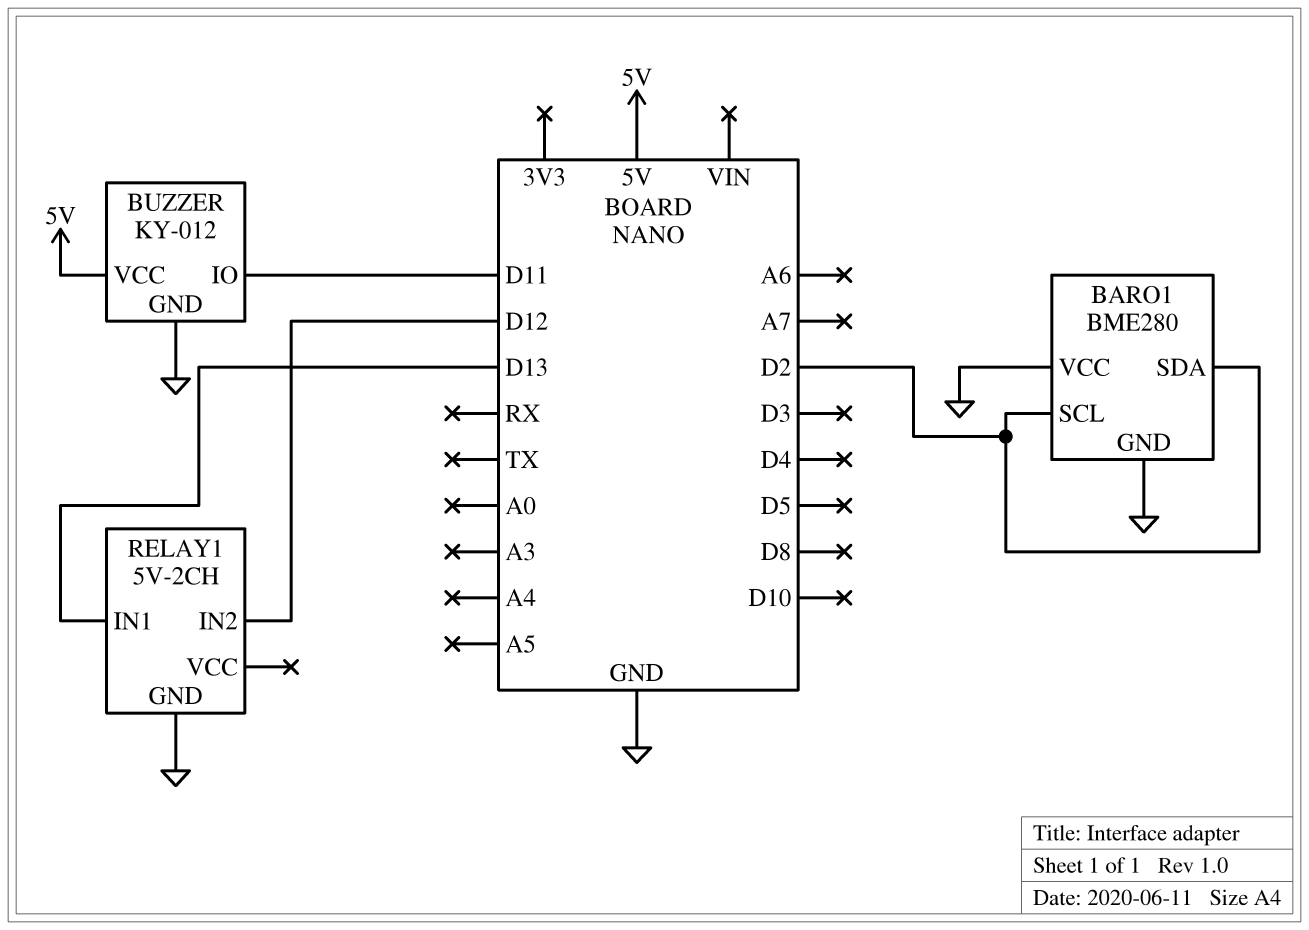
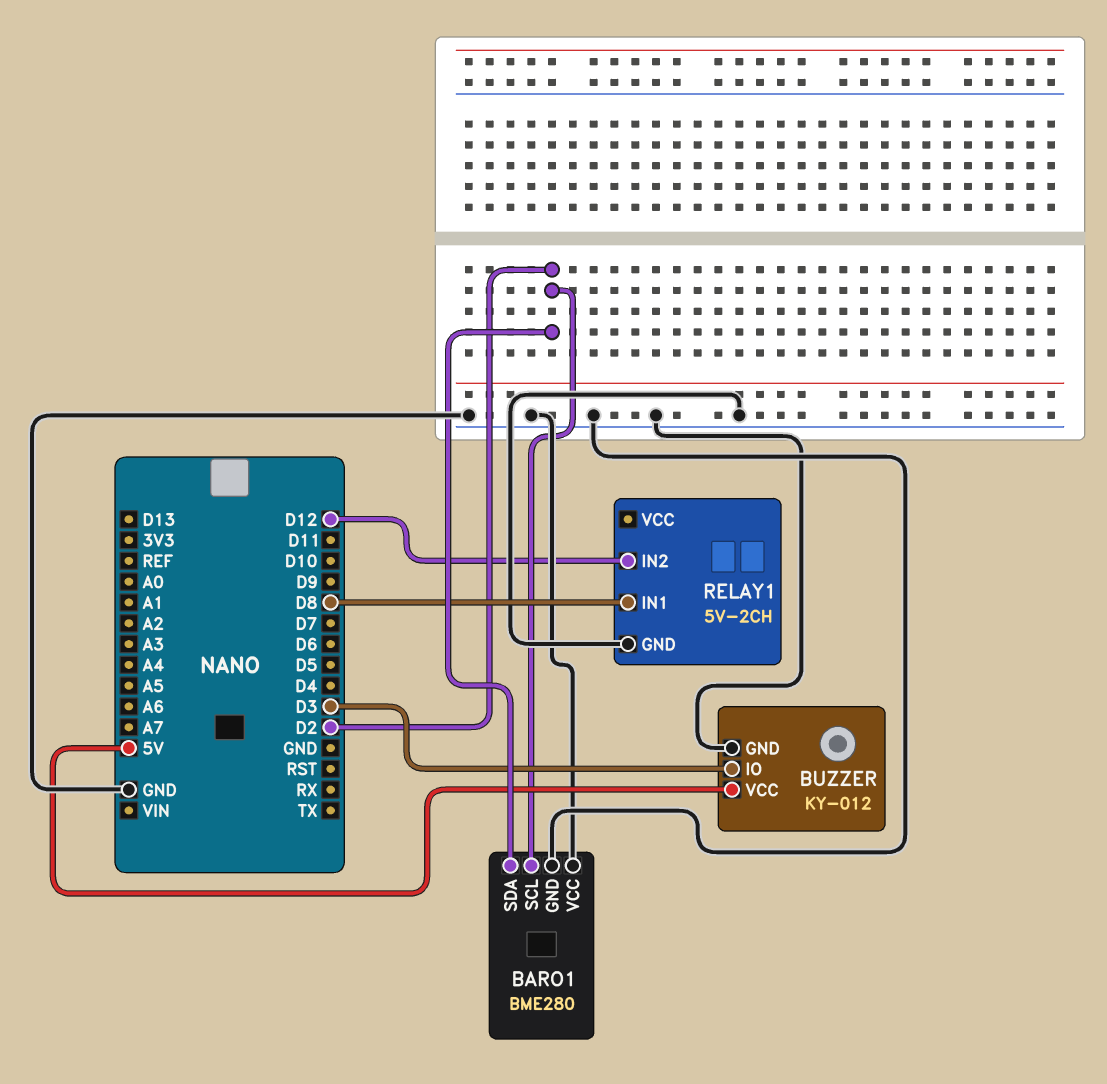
BUZZER pin IO: D11 -> D3
RELAY1 pin IN1: D13 -> D8

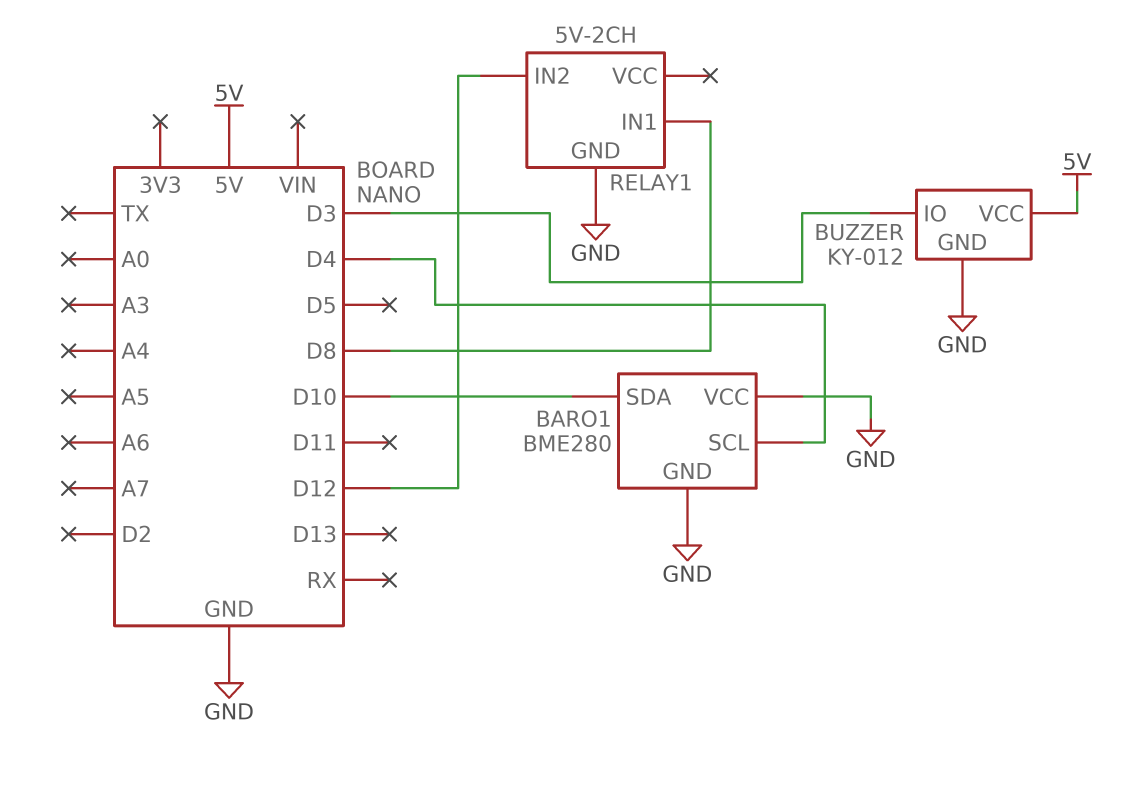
BARO1 pin SCL: D2 -> D4
BARO1 pin SDA: D2 -> D10

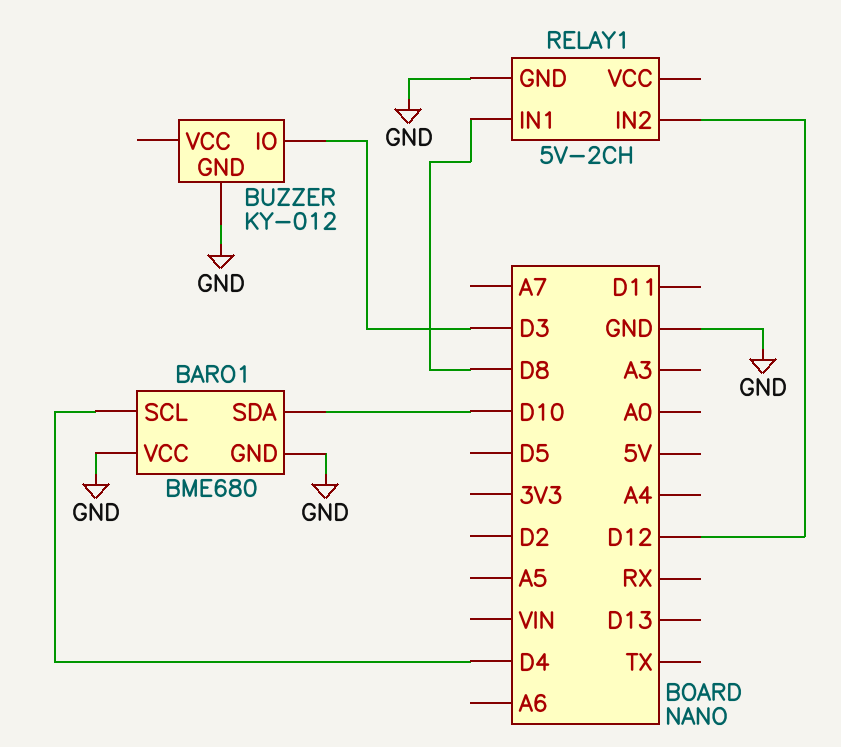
BARO1: BME280 -> BME680
BUZZER pin VCC: 5V -> none

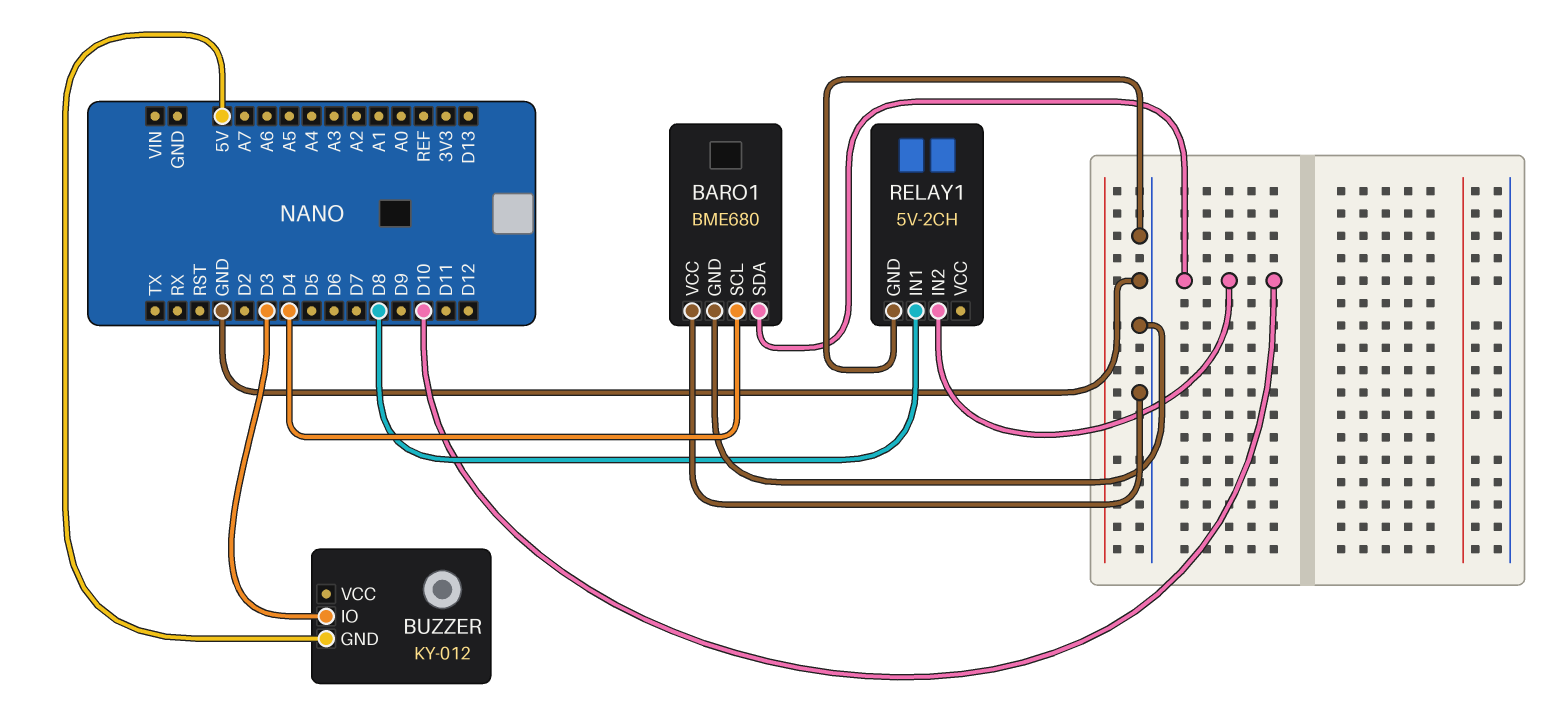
BUZZER pin GND: GND -> 5V
RELAY1 pin IN2: D12 -> D10

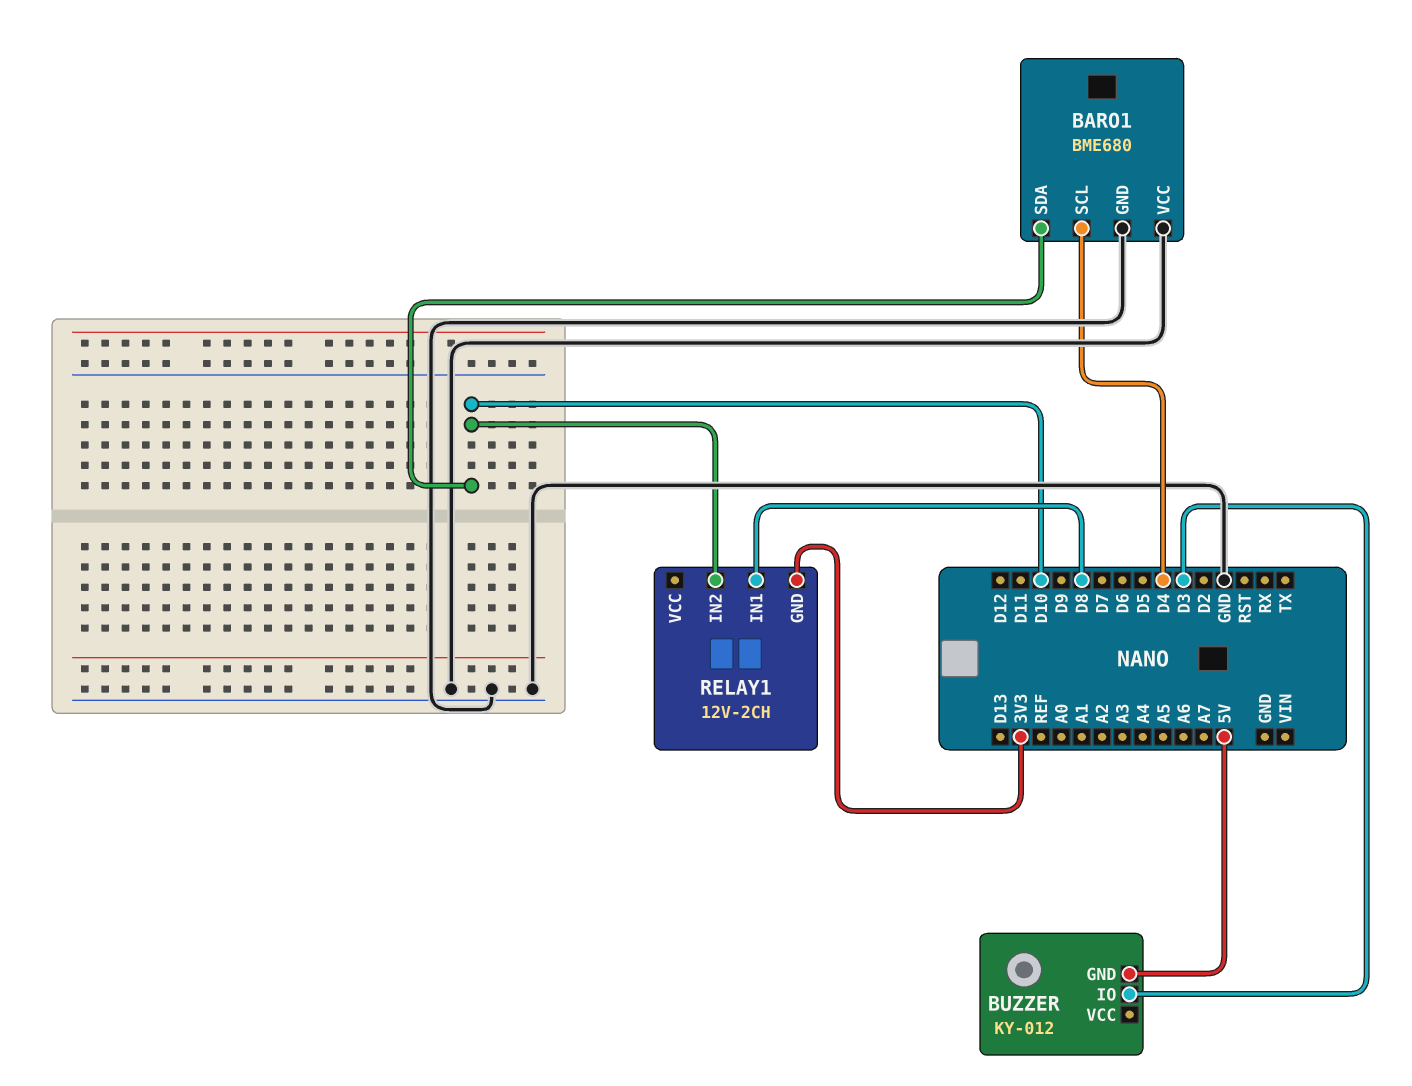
RELAY1: 5V-2CH -> 12V-2CH
RELAY1 pin GND: GND -> 3V3

